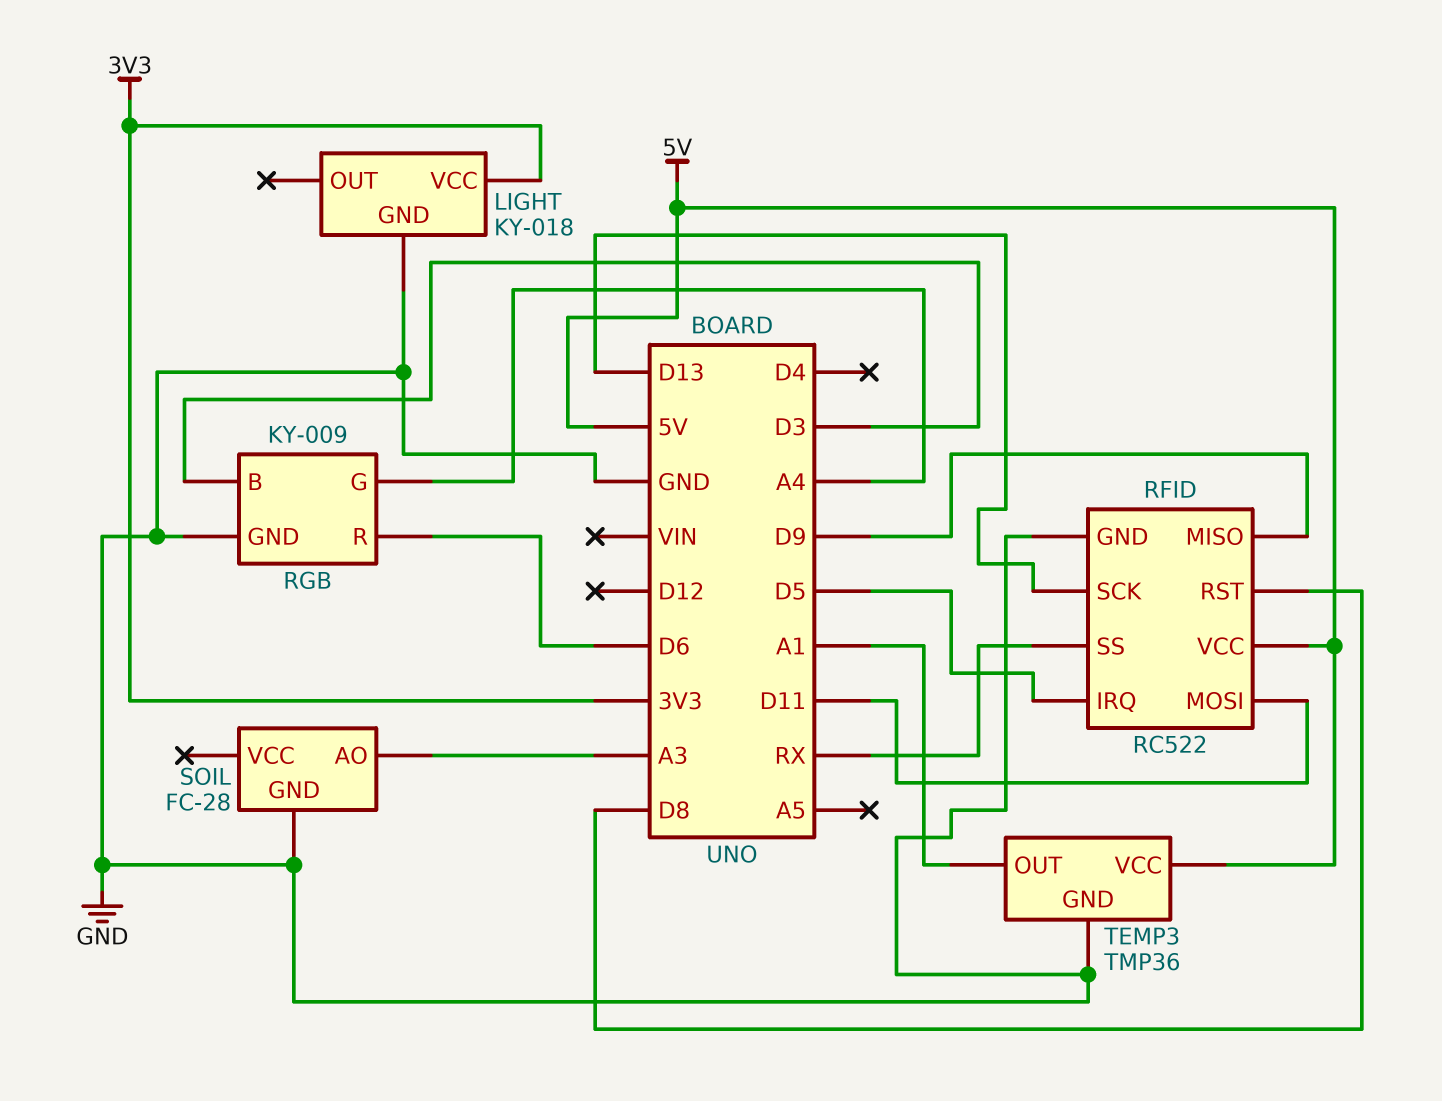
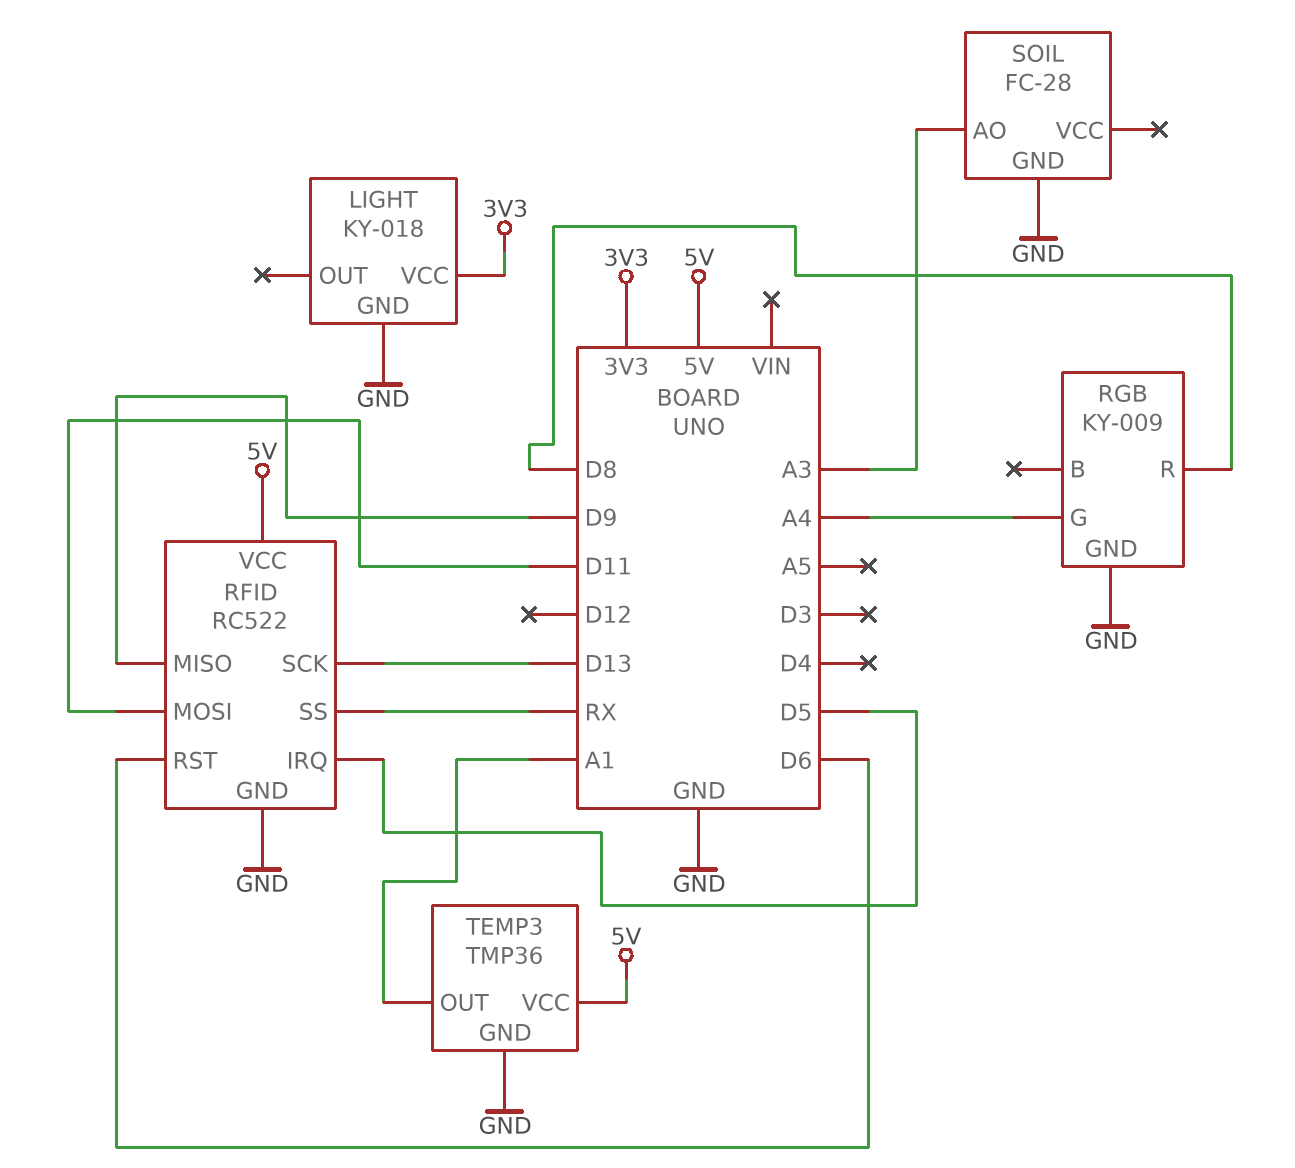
RFID pin RST: D8 -> D6
RGB pin B: D3 -> none
RGB pin R: D6 -> D8

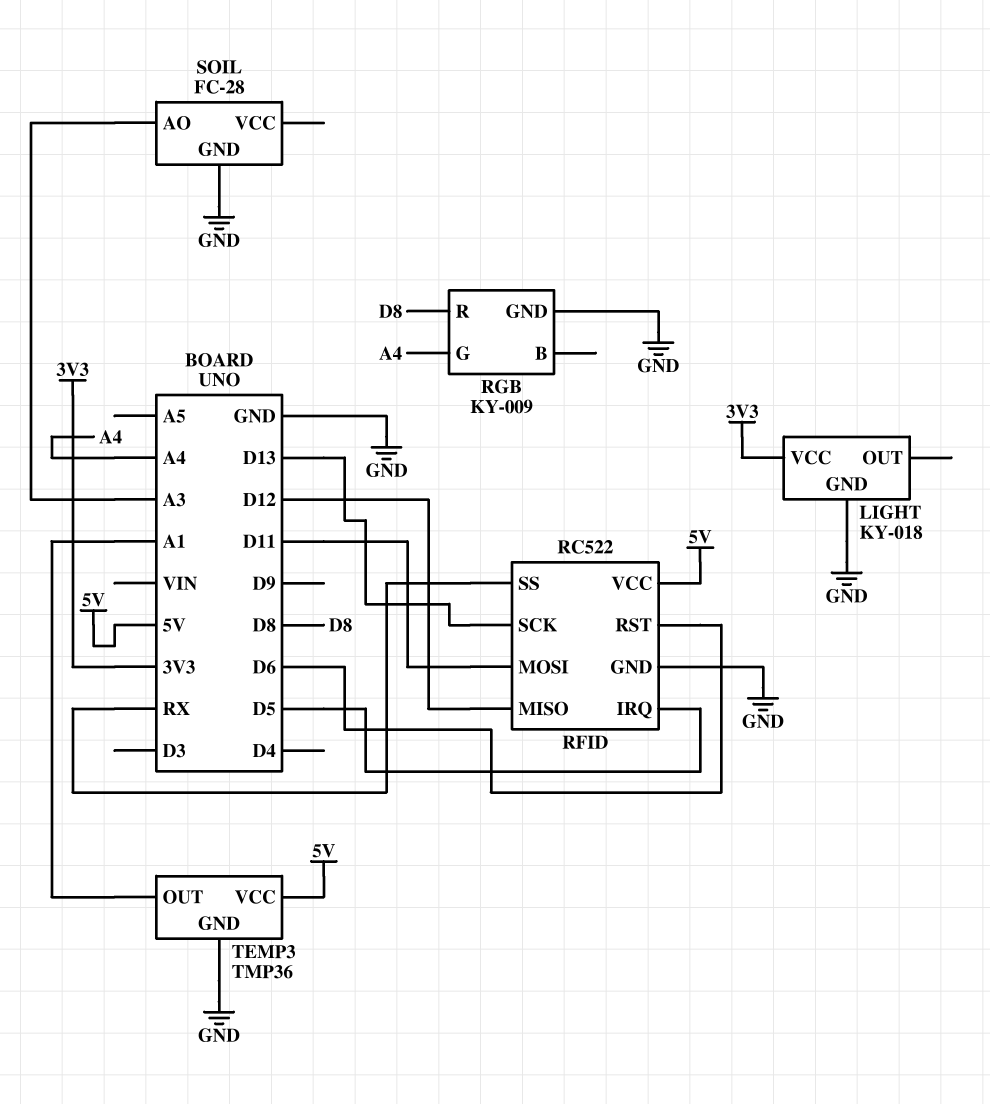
RFID pin MISO: D9 -> D12

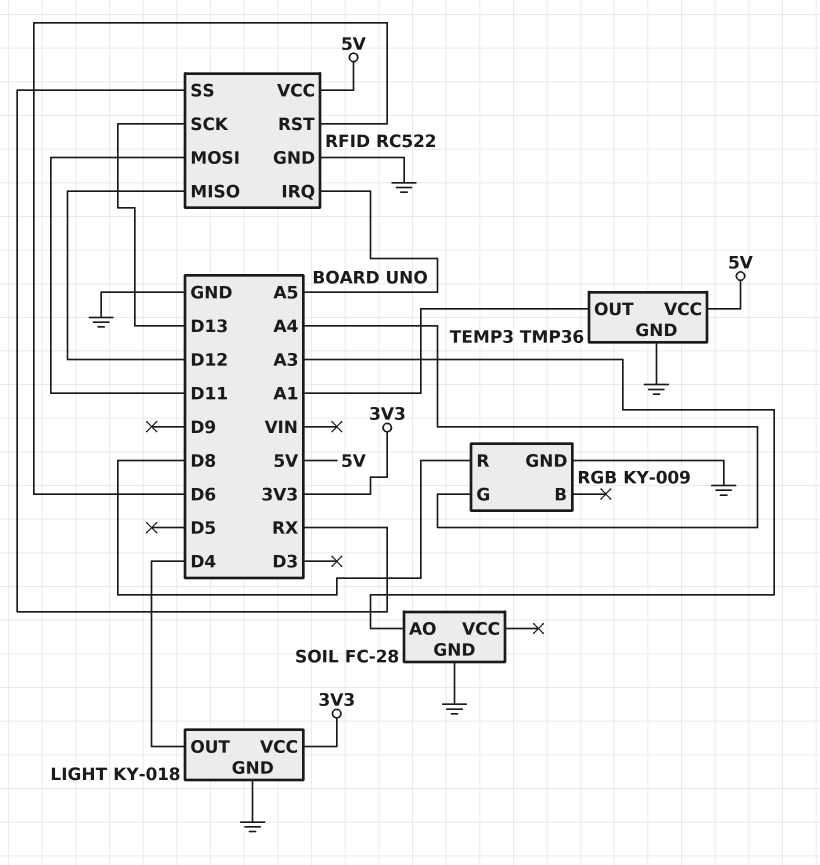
LIGHT pin OUT: none -> D4
RFID pin IRQ: D5 -> A5

